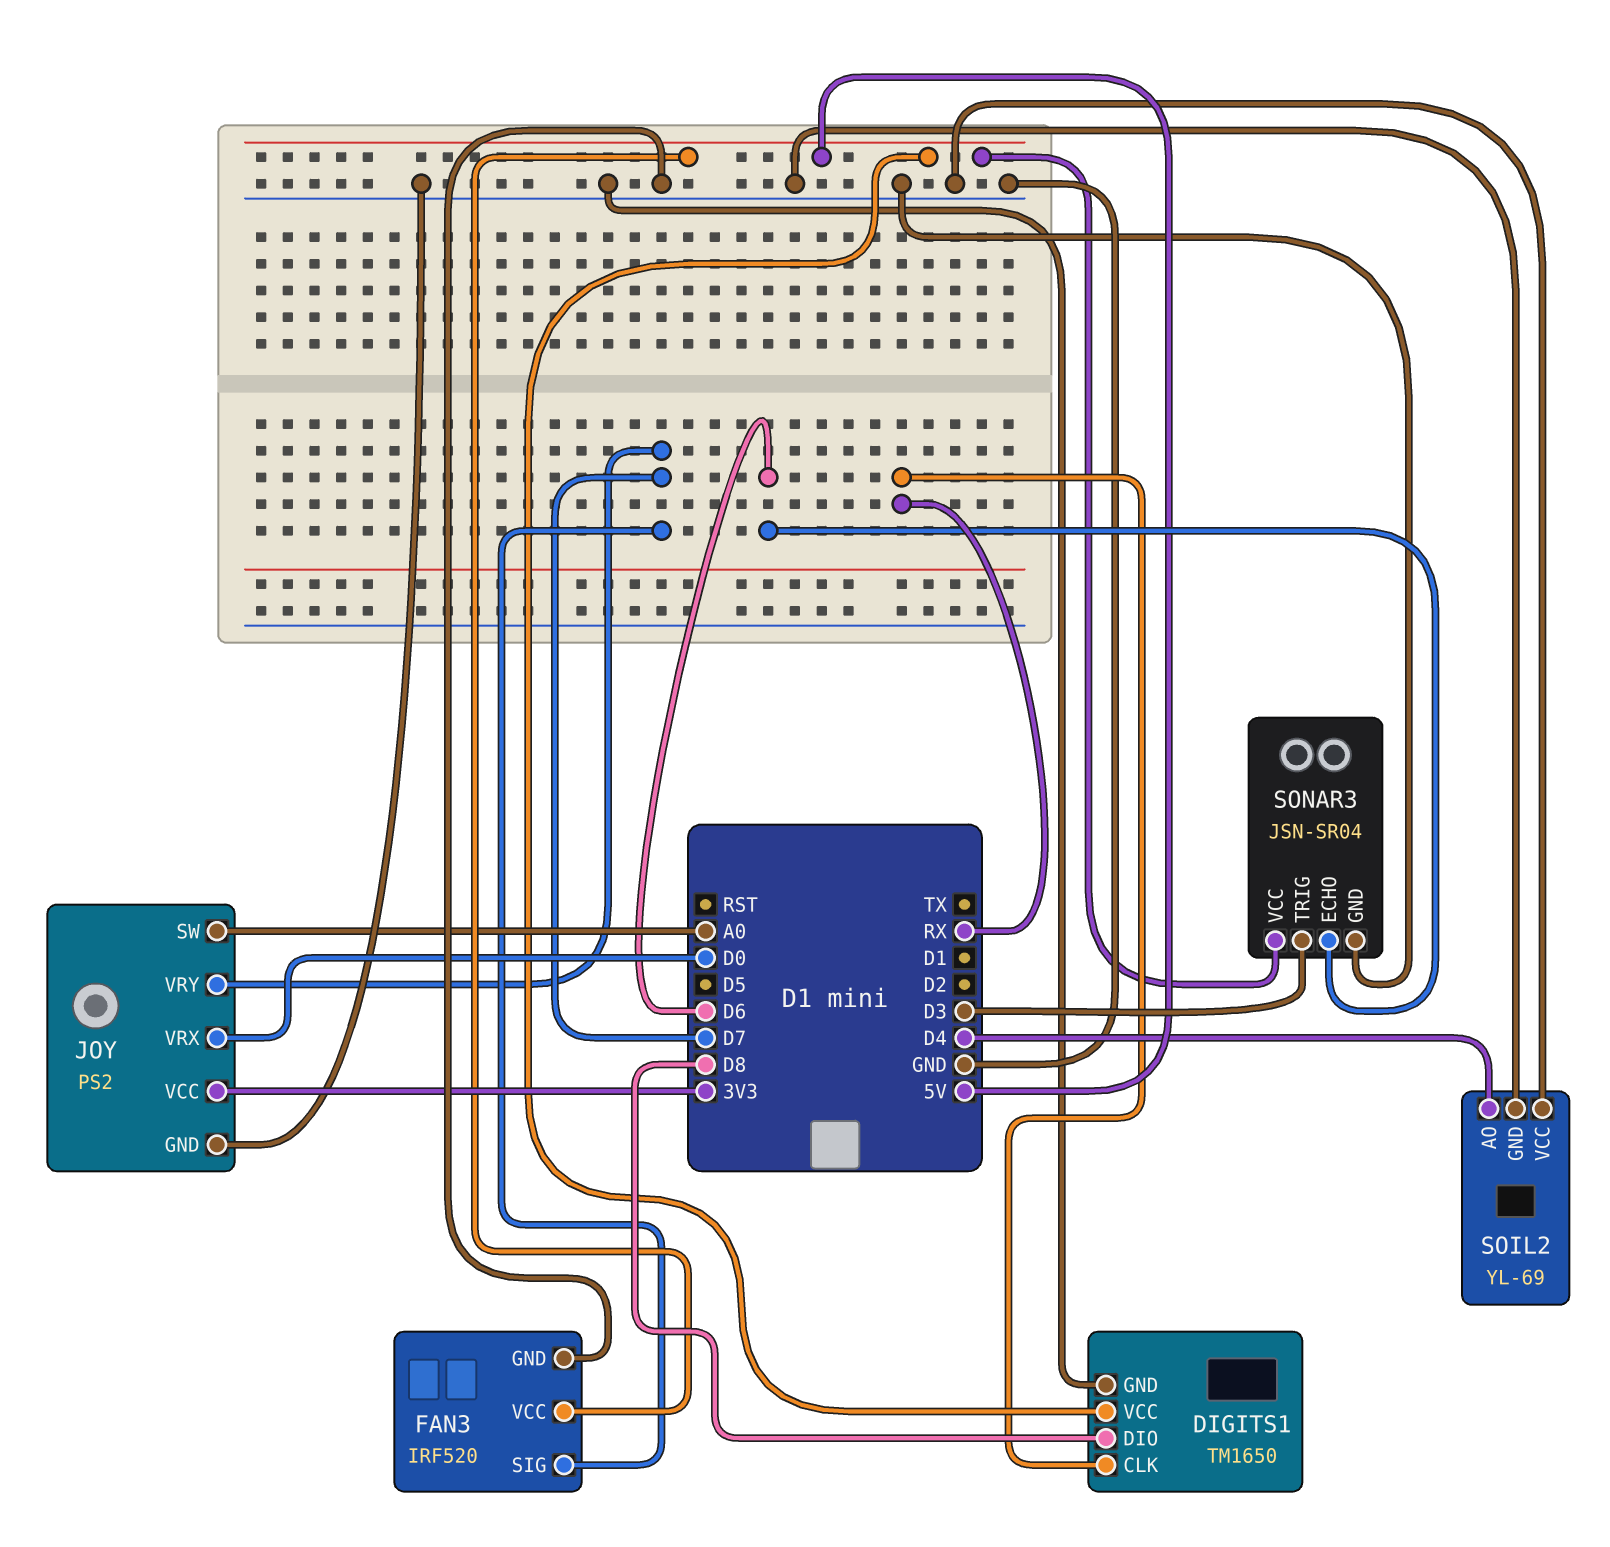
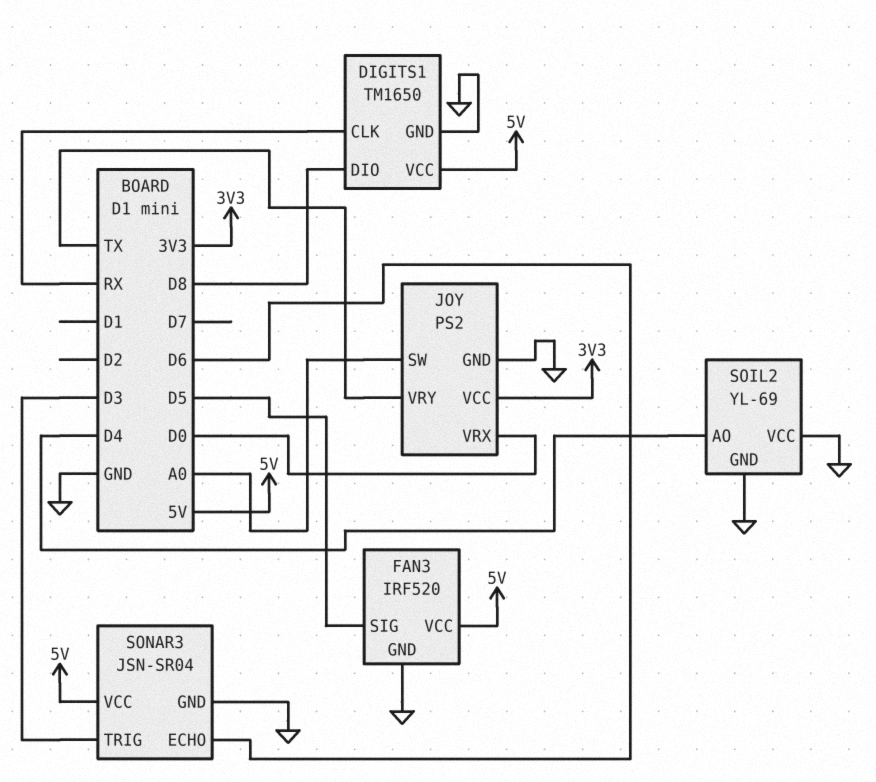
FAN3 pin SIG: D7 -> D5
JOY pin VRY: D7 -> TX

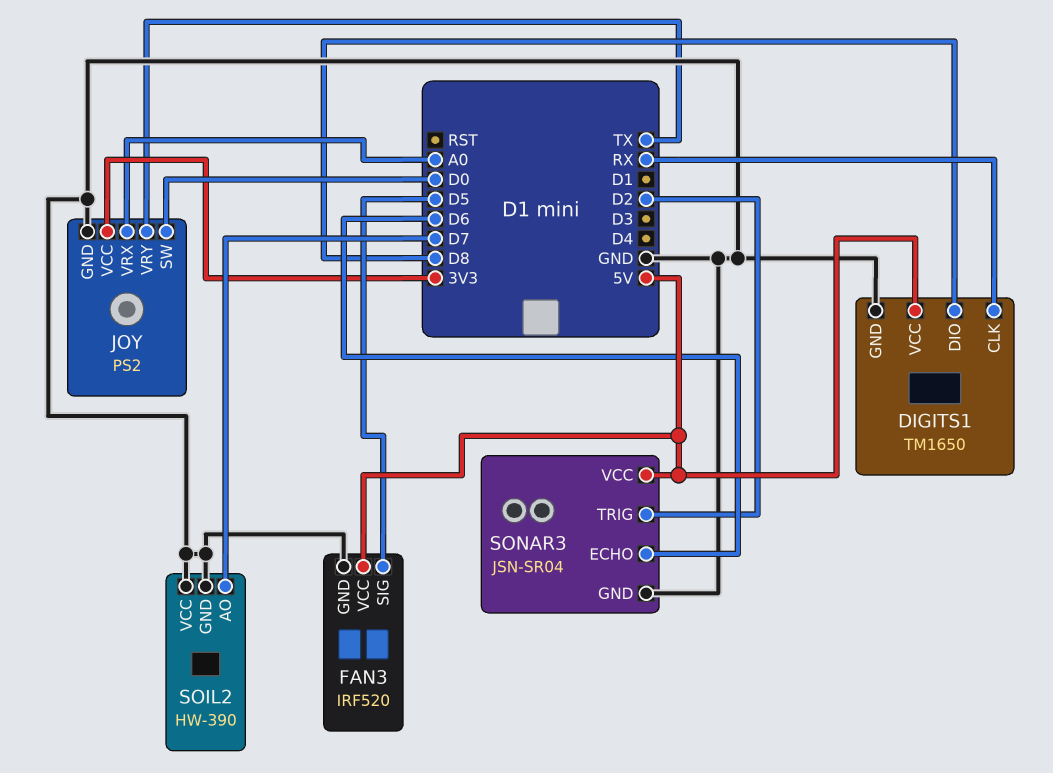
JOY pin SW: A0 -> D0
JOY pin VRX: D0 -> A0
SOIL2: YL-69 -> HW-390
SOIL2 pin AO: D4 -> D7
SONAR3 pin TRIG: D3 -> D2

